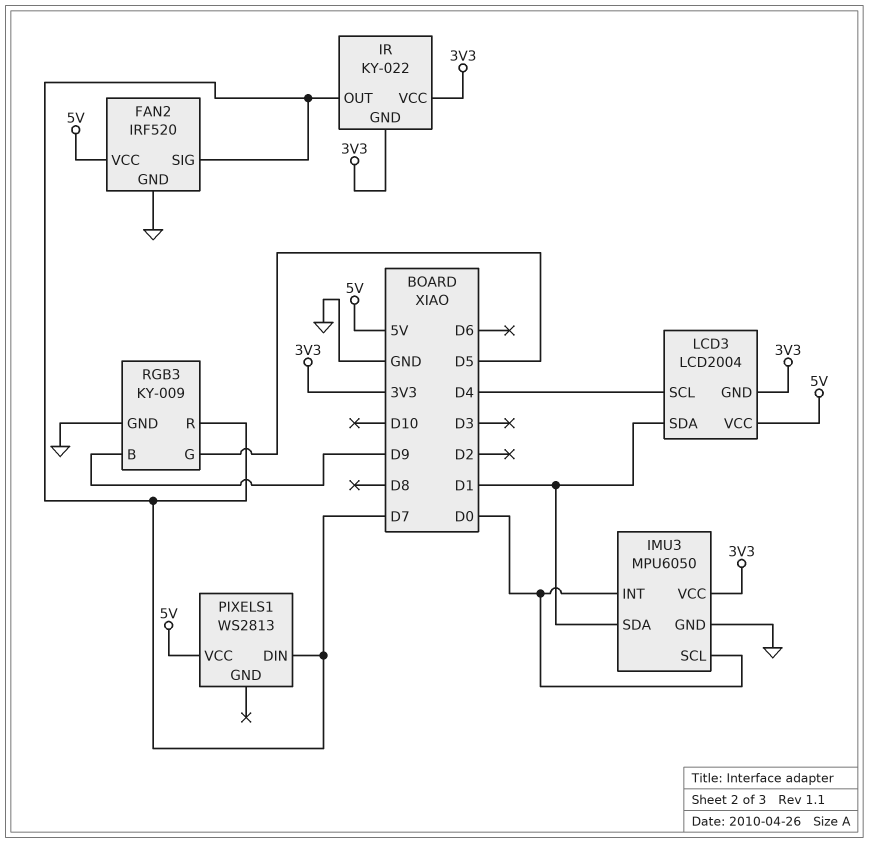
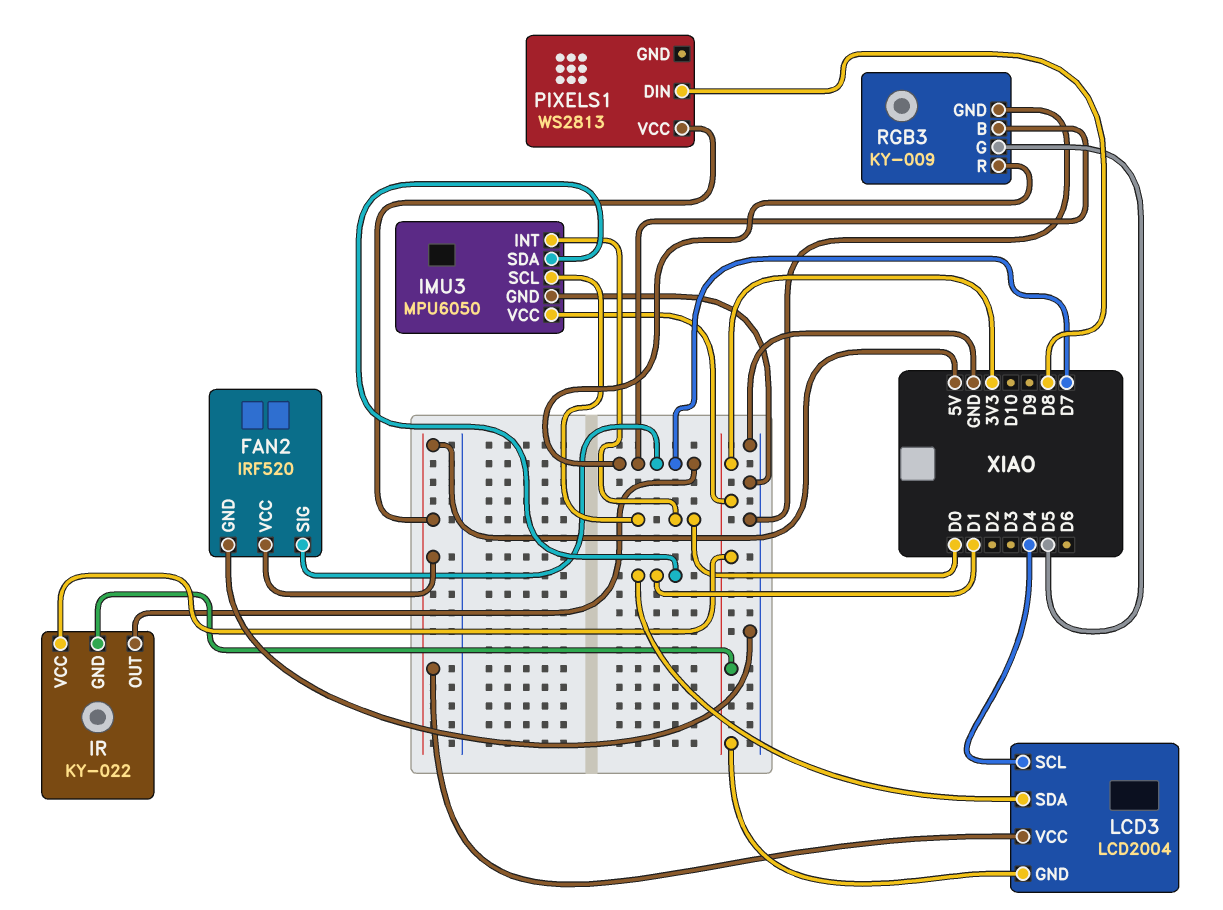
PIXELS1 pin DIN: D7 -> D8
RGB3 pin B: D9 -> D7

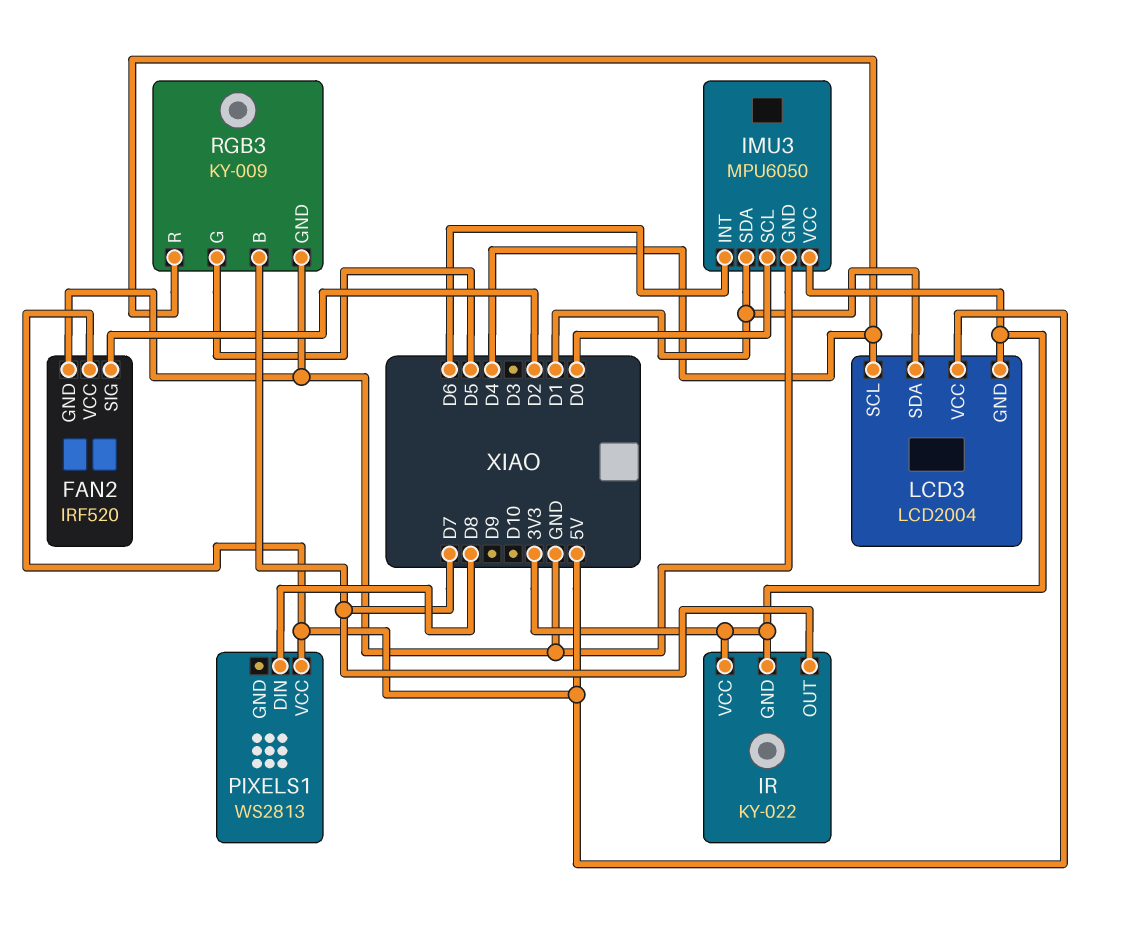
FAN2 pin SIG: D7 -> D2
IMU3 pin INT: D0 -> D6
RGB3 pin R: D7 -> D4

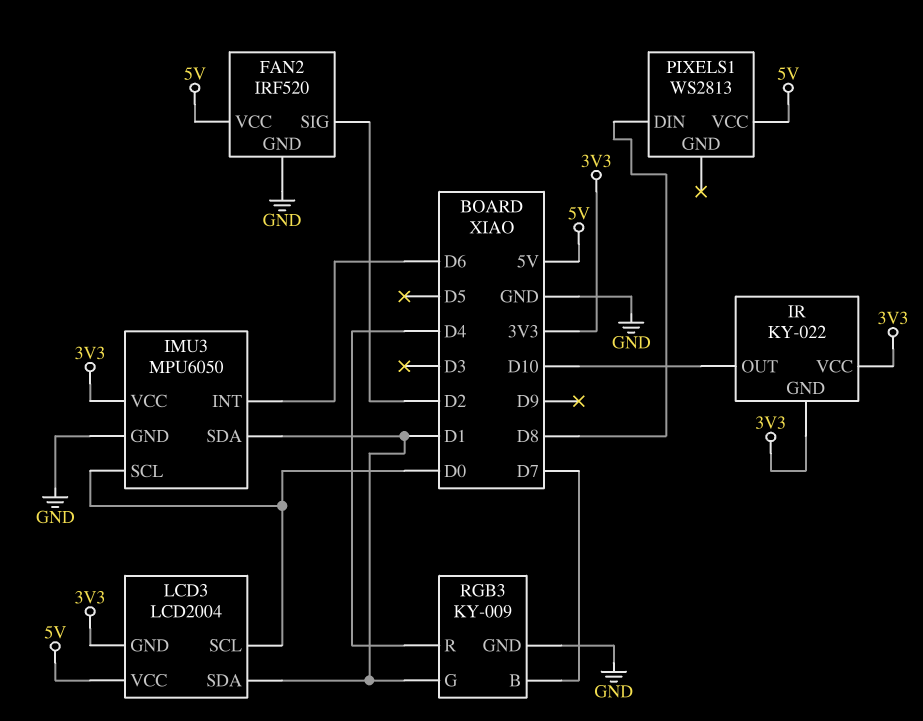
IR pin OUT: D7 -> D10
LCD3 pin SCL: D4 -> D0
RGB3 pin G: D5 -> D1

